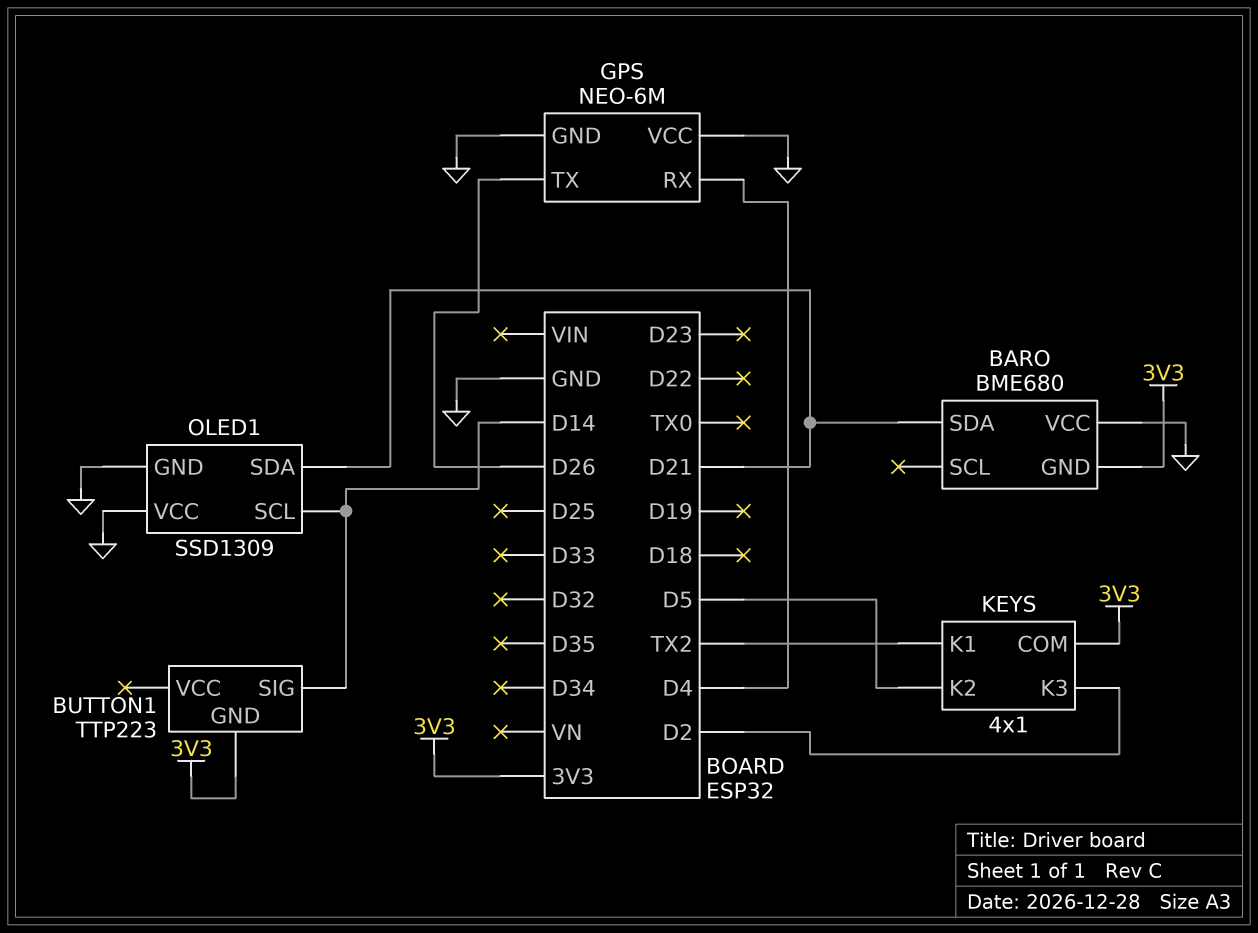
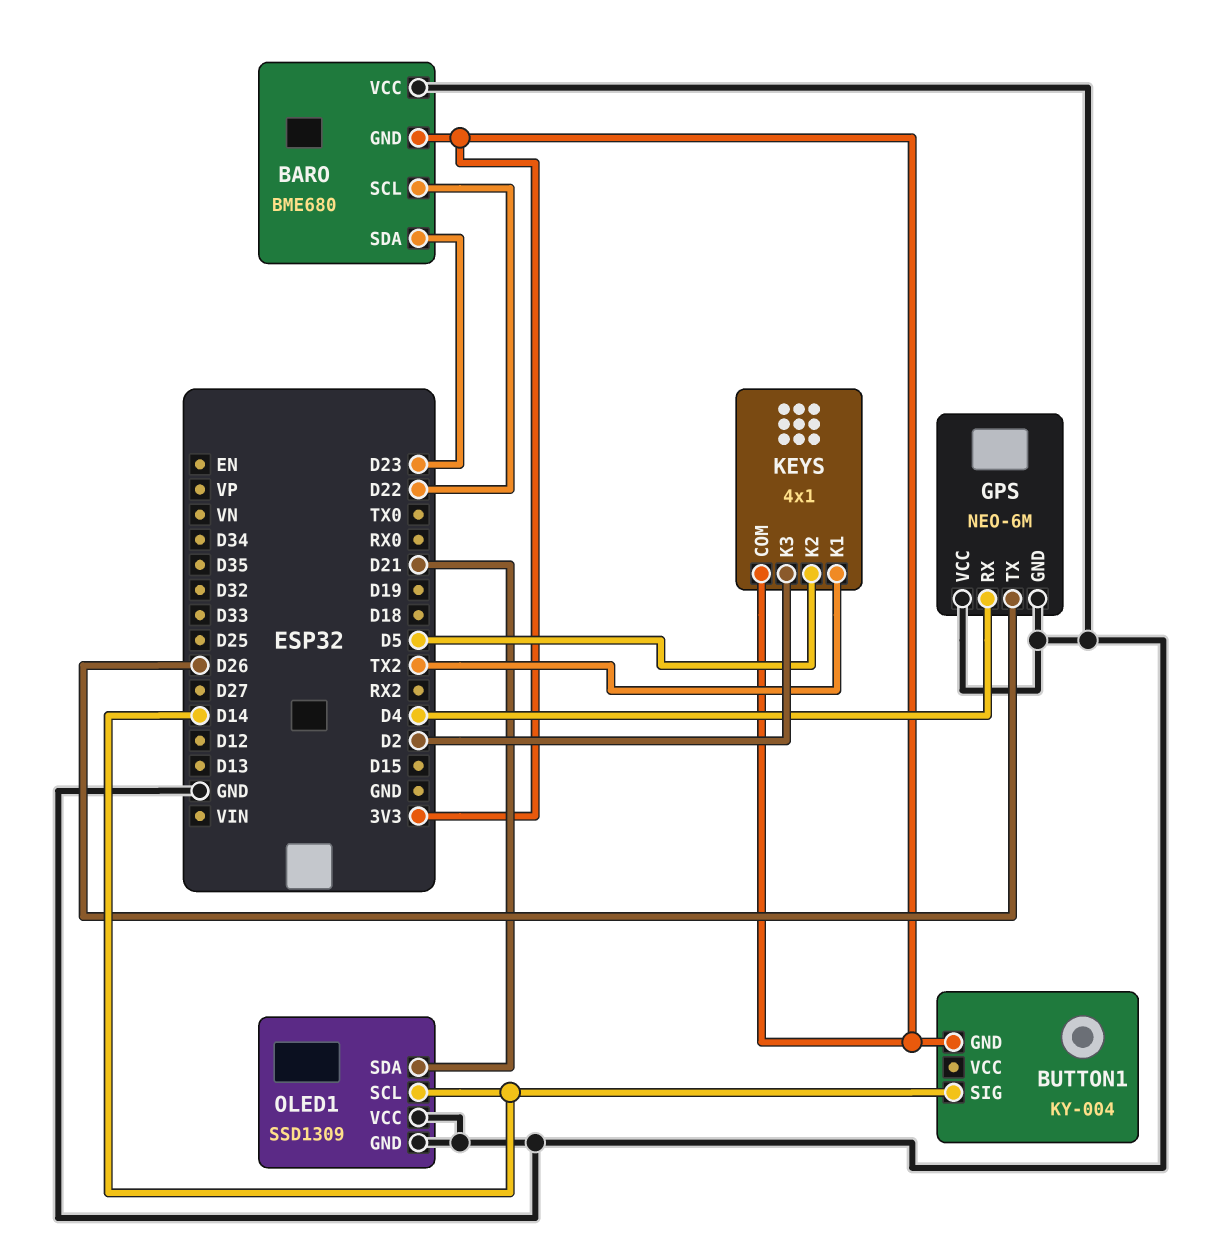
BARO pin SCL: none -> D22
BARO pin SDA: D21 -> D23
BUTTON1: TTP223 -> KY-004

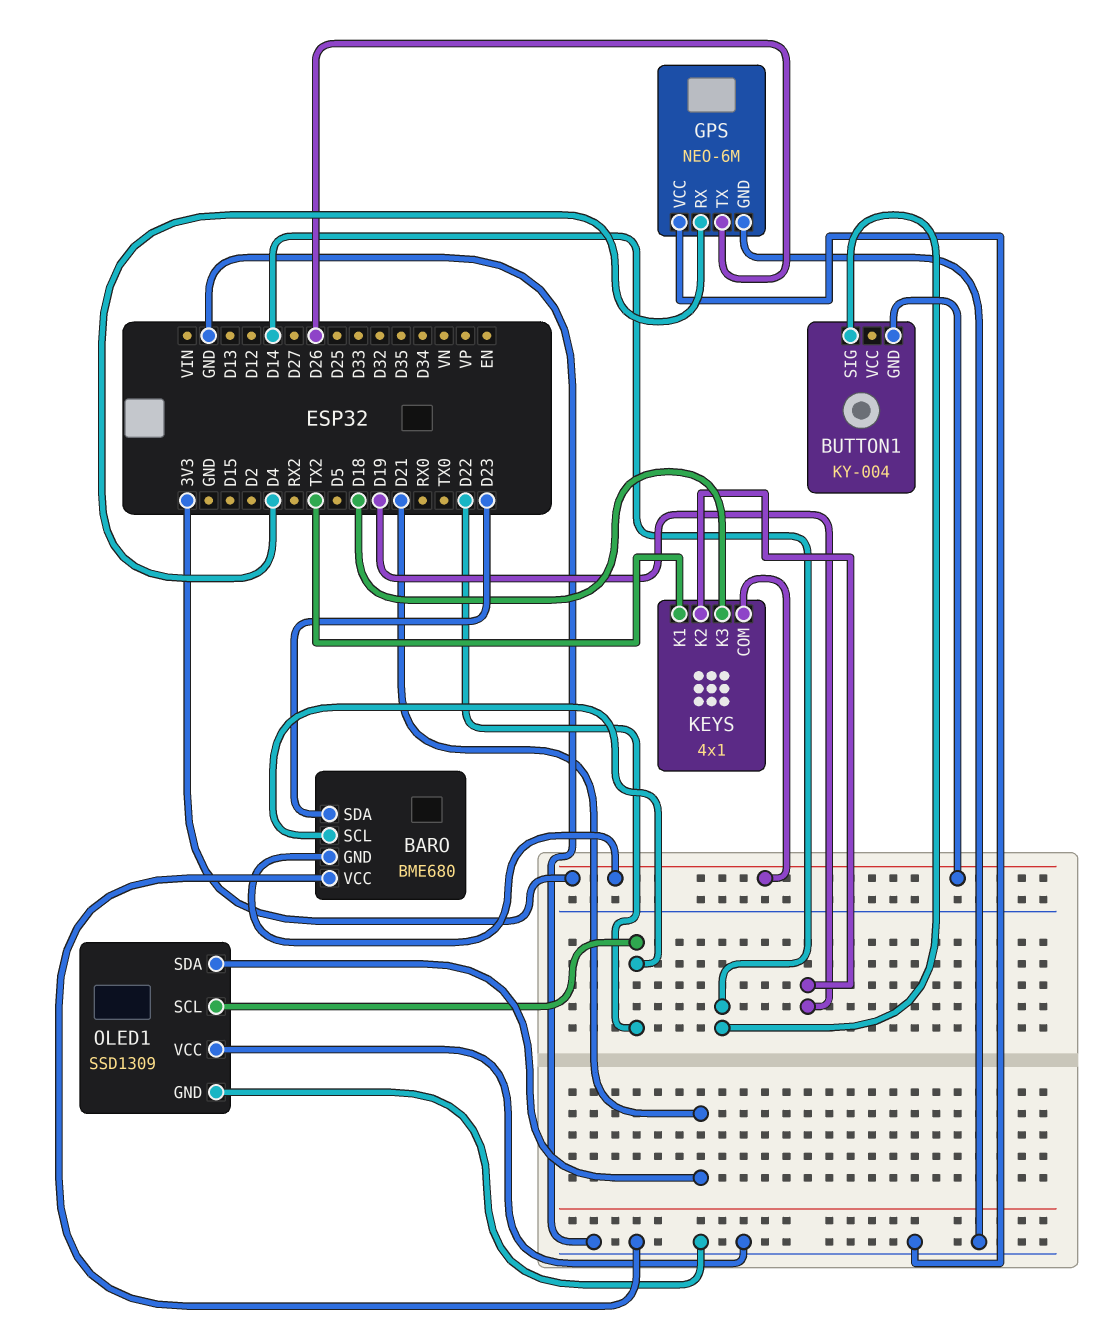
KEYS pin K2: D5 -> D19
KEYS pin K3: D2 -> D18
OLED1 pin SCL: D14 -> D22

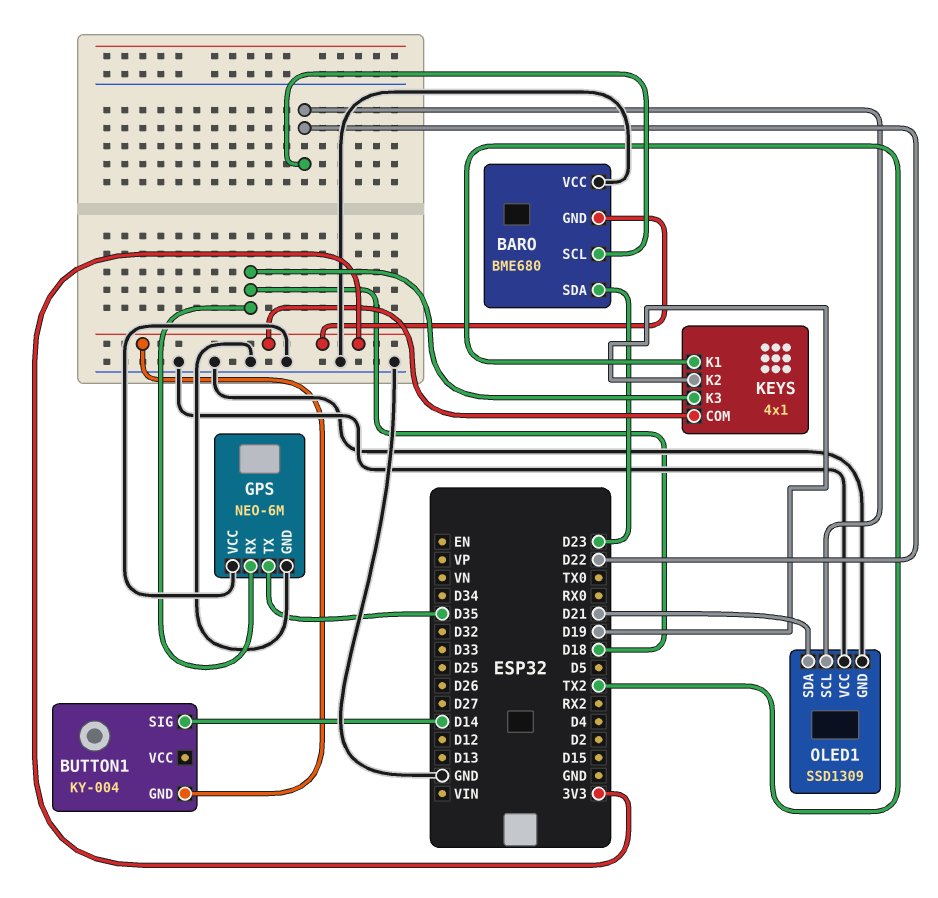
GPS pin RX: D4 -> D18
GPS pin TX: D26 -> D35

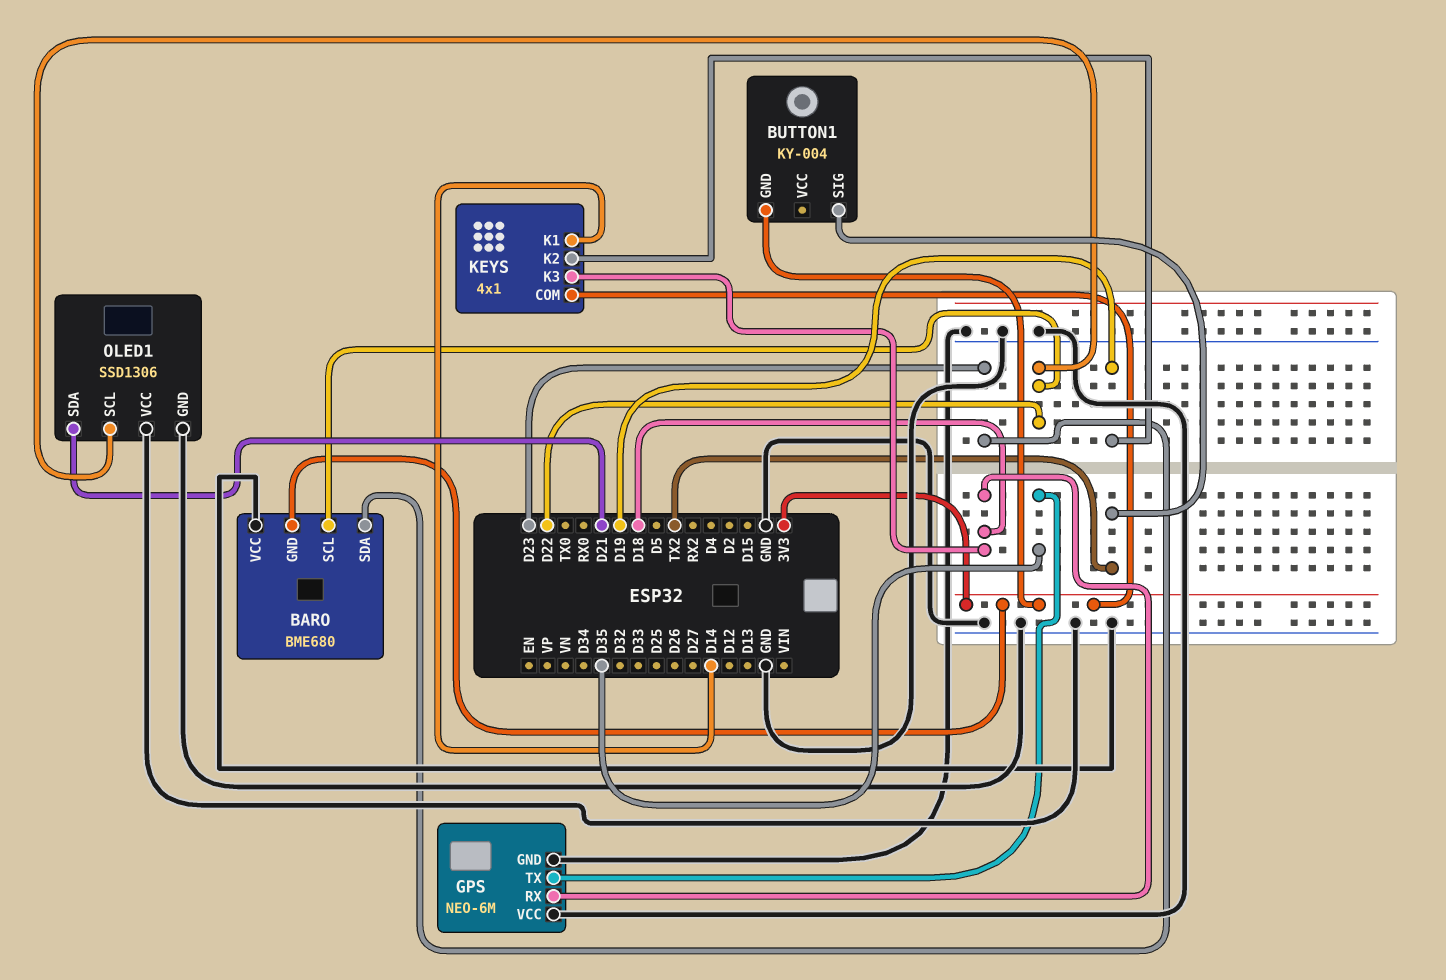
BUTTON1 pin SIG: D14 -> TX2
KEYS pin K1: TX2 -> D14
OLED1: SSD1309 -> SSD1306

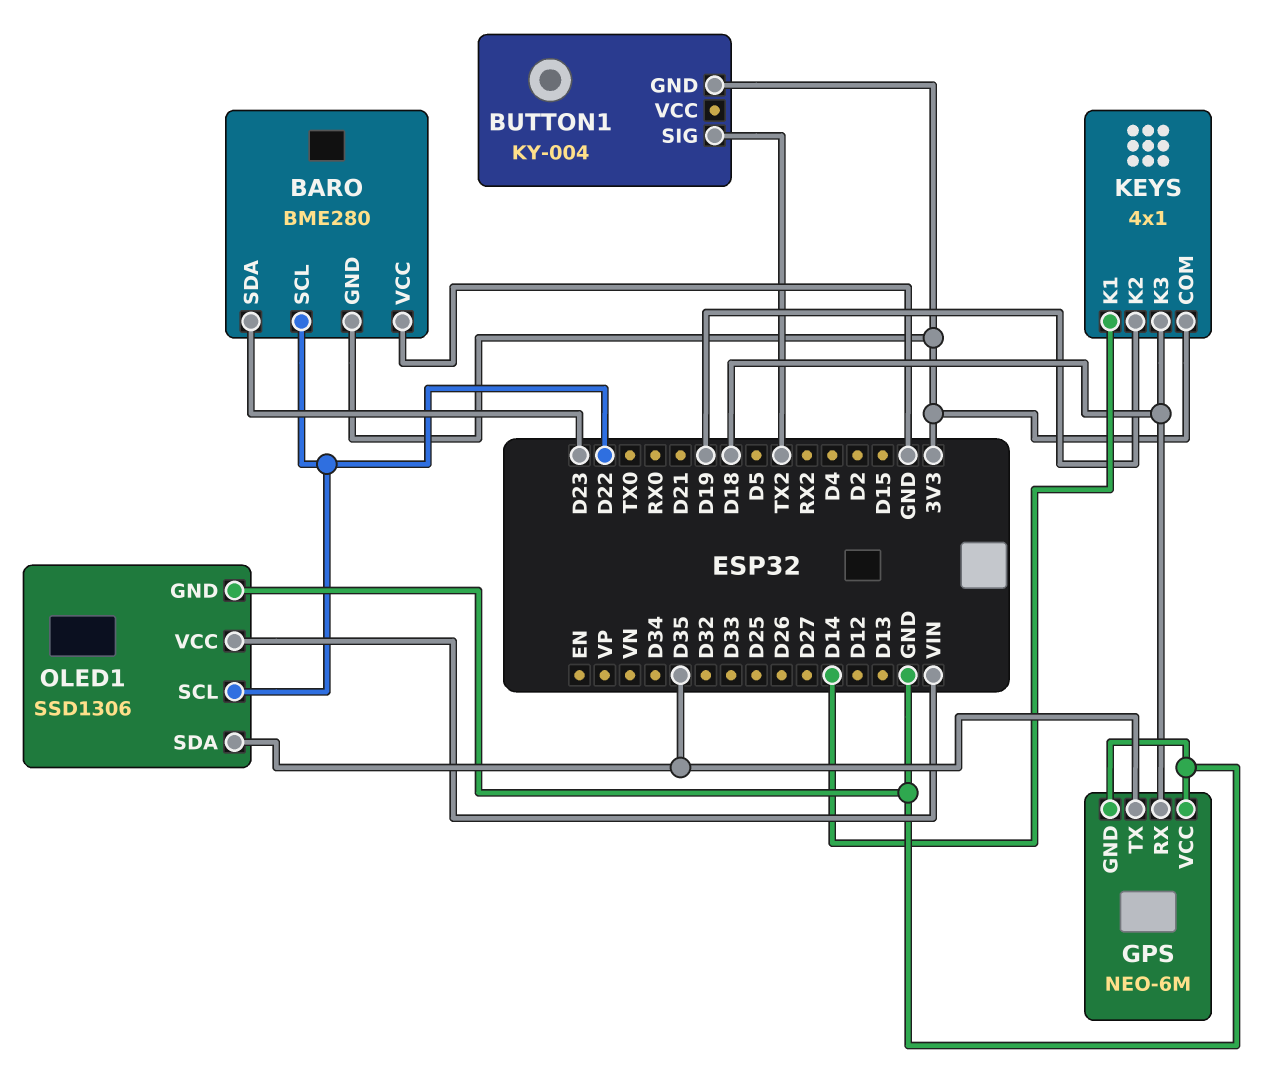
BARO: BME680 -> BME280
OLED1 pin SDA: D21 -> D35
OLED1 pin VCC: GND -> VIN

